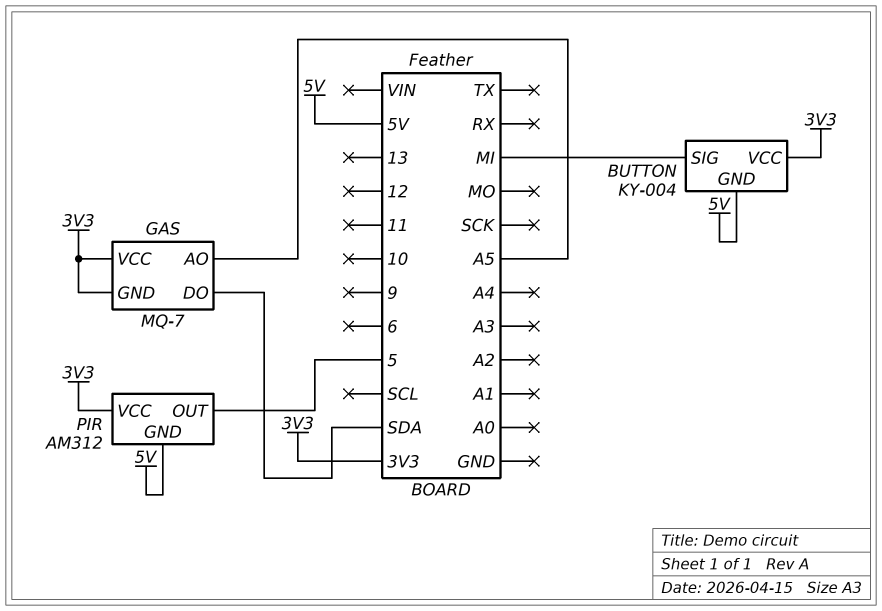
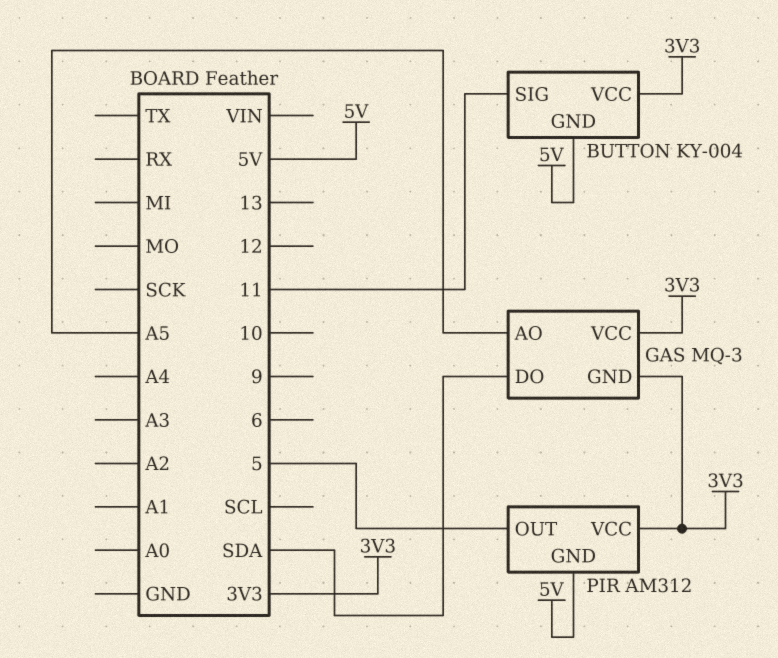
BUTTON pin SIG: MI -> 11
GAS: MQ-7 -> MQ-3

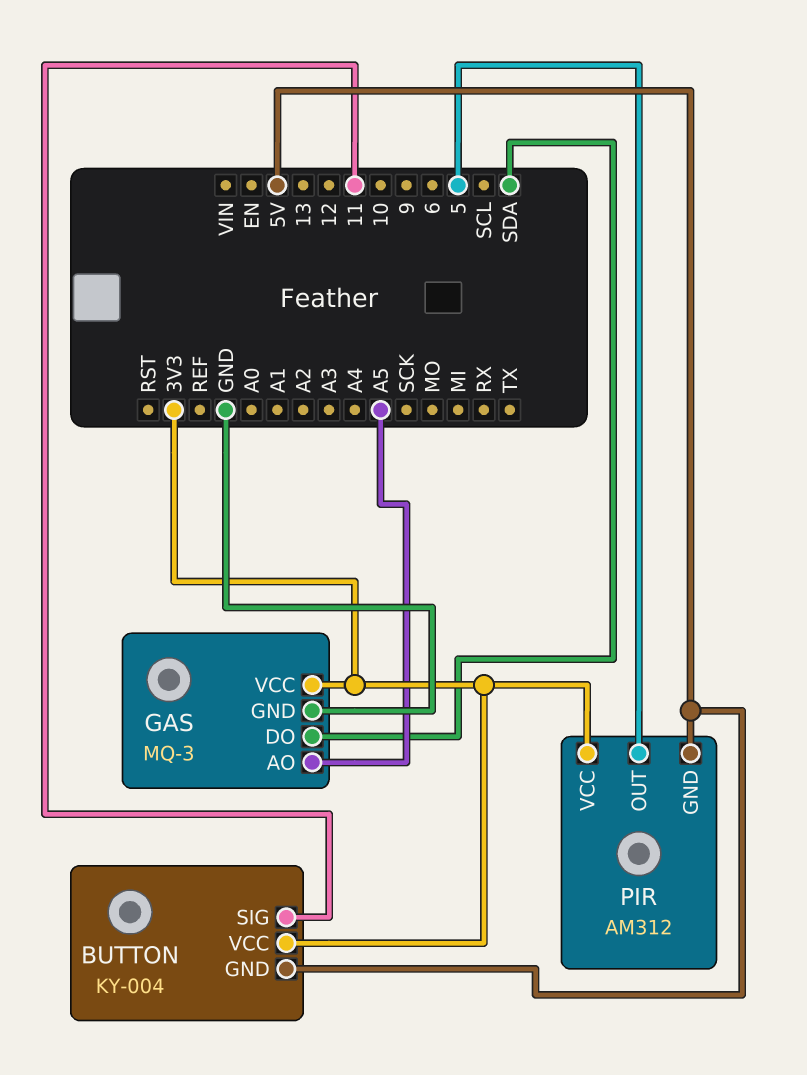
GAS pin GND: 3V3 -> GND

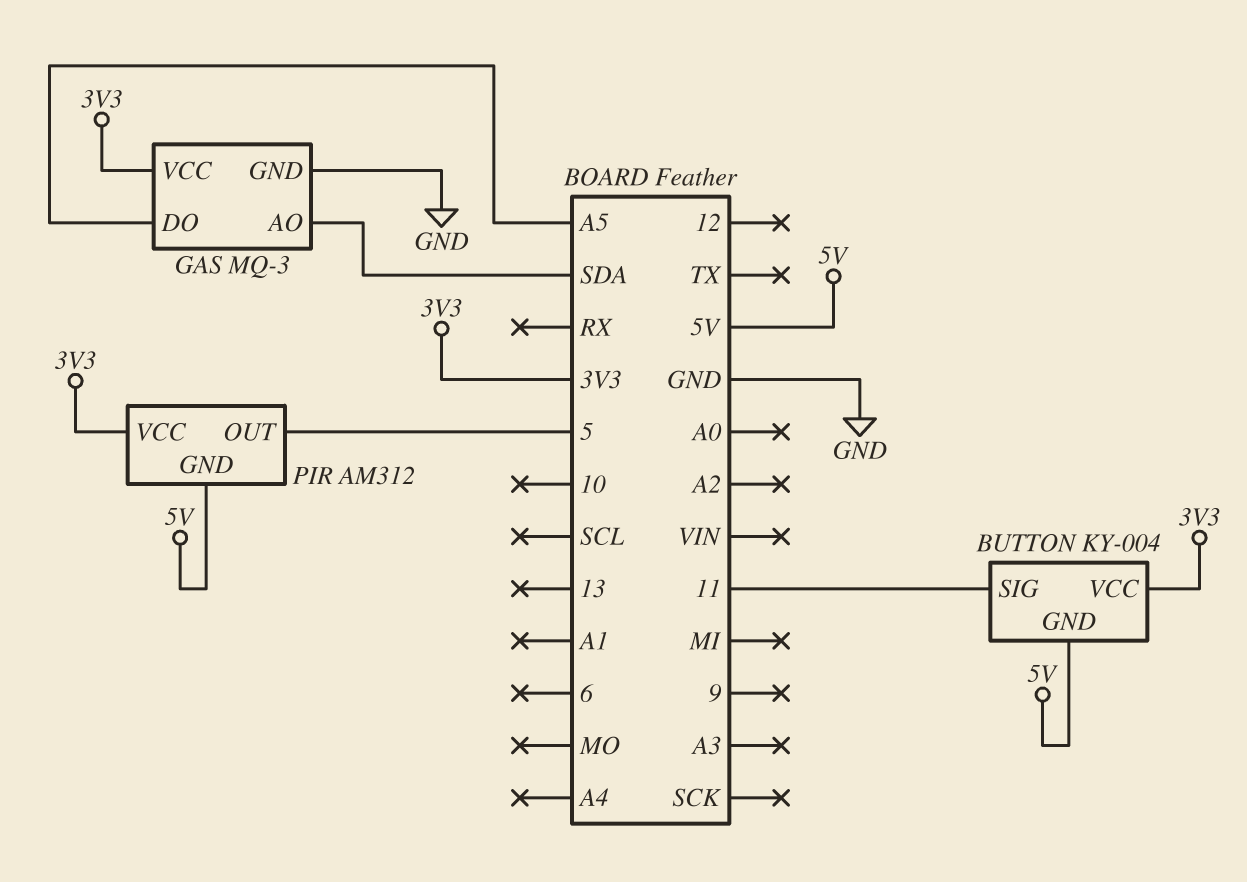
GAS pin AO: A5 -> SDA
GAS pin DO: SDA -> A5

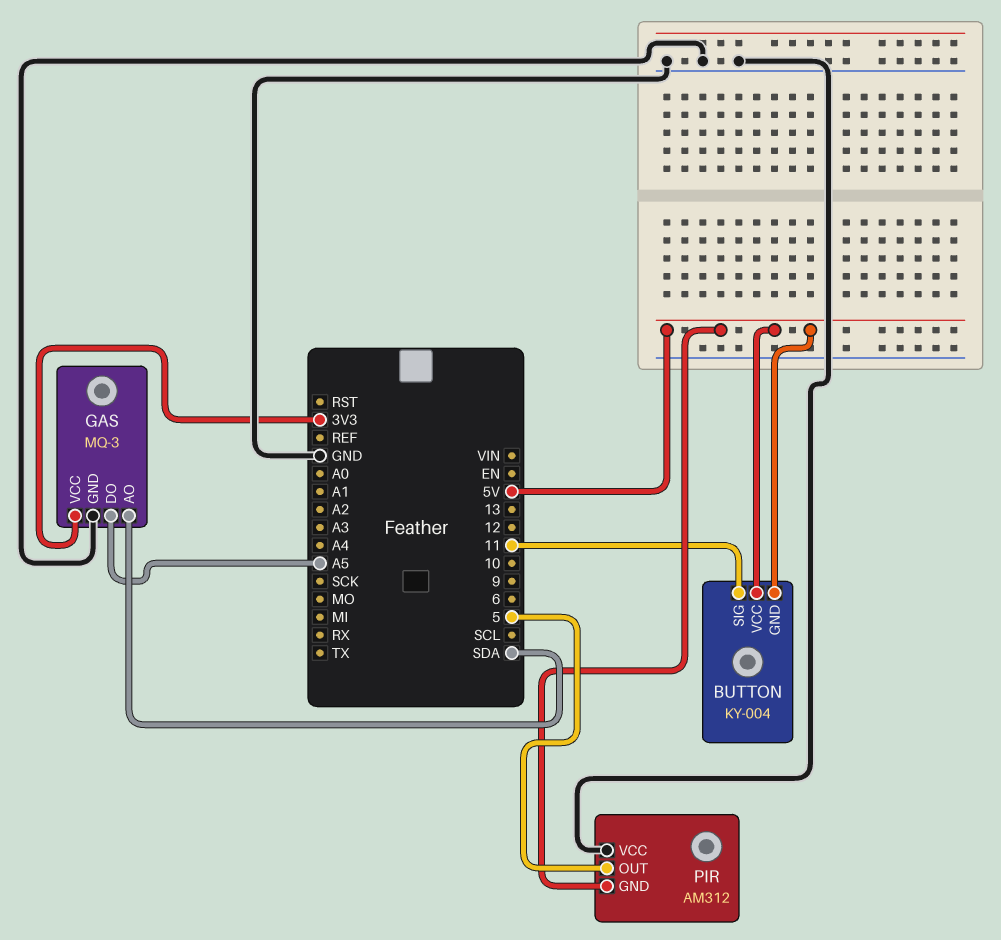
BUTTON pin VCC: 3V3 -> 5V
PIR pin VCC: 3V3 -> GND

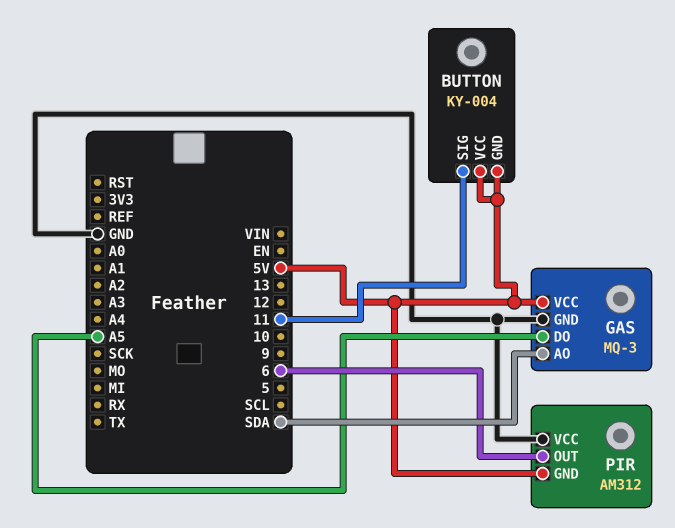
GAS pin VCC: 3V3 -> 5V
PIR pin OUT: 5 -> 6

